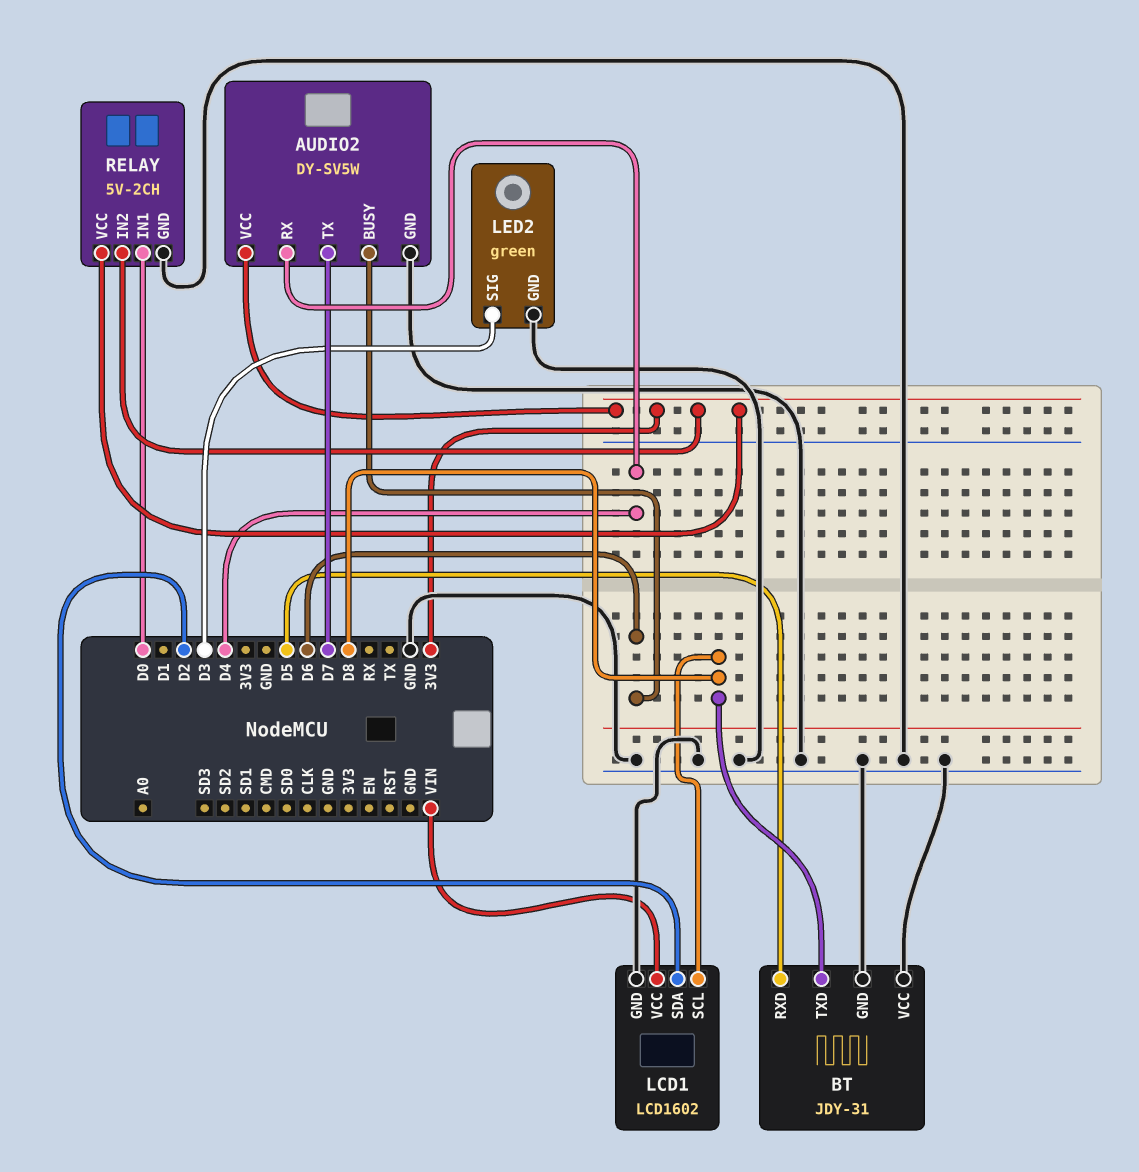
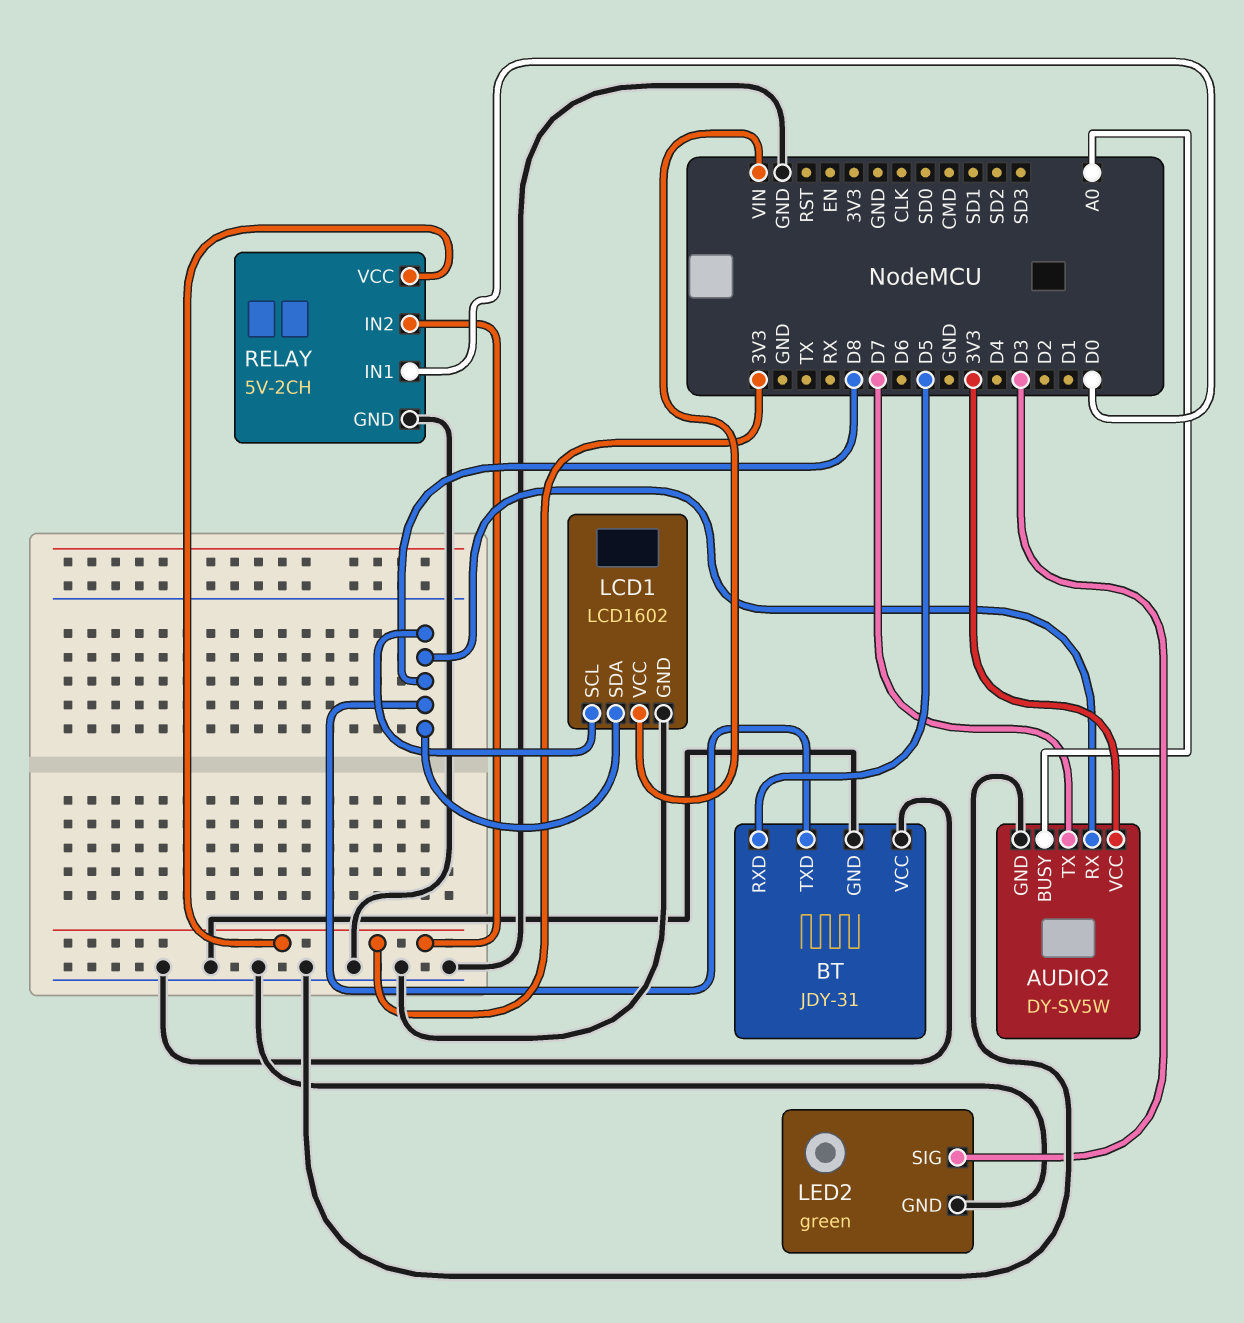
AUDIO2 pin BUSY: D6 -> A0
AUDIO2 pin RX: D4 -> D8
LCD1 pin SDA: D2 -> D8

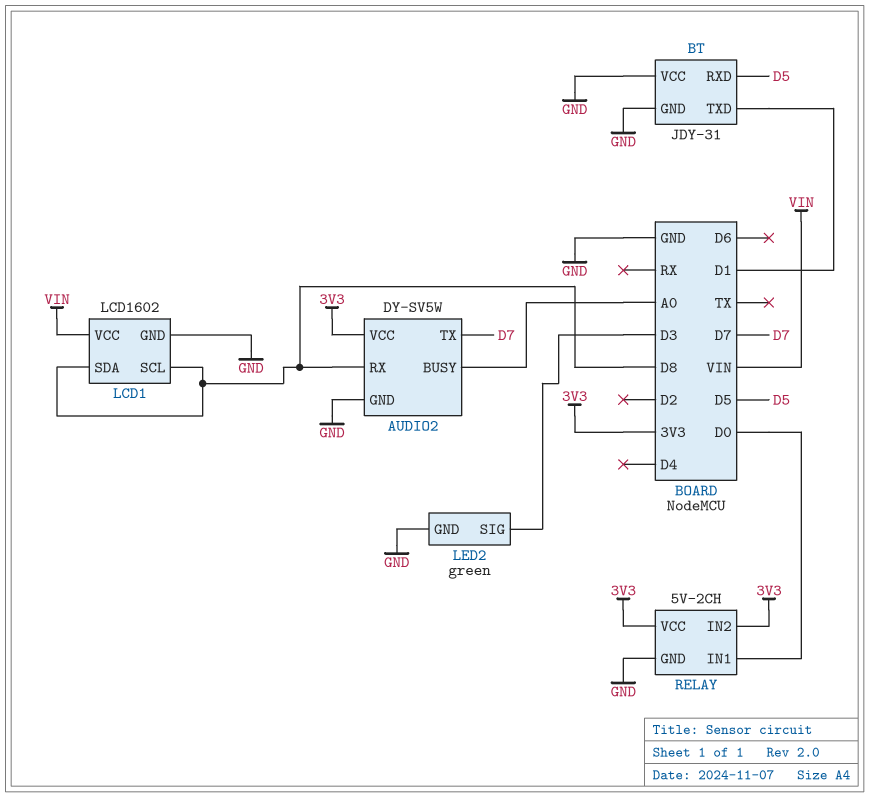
BT pin TXD: D8 -> D1

